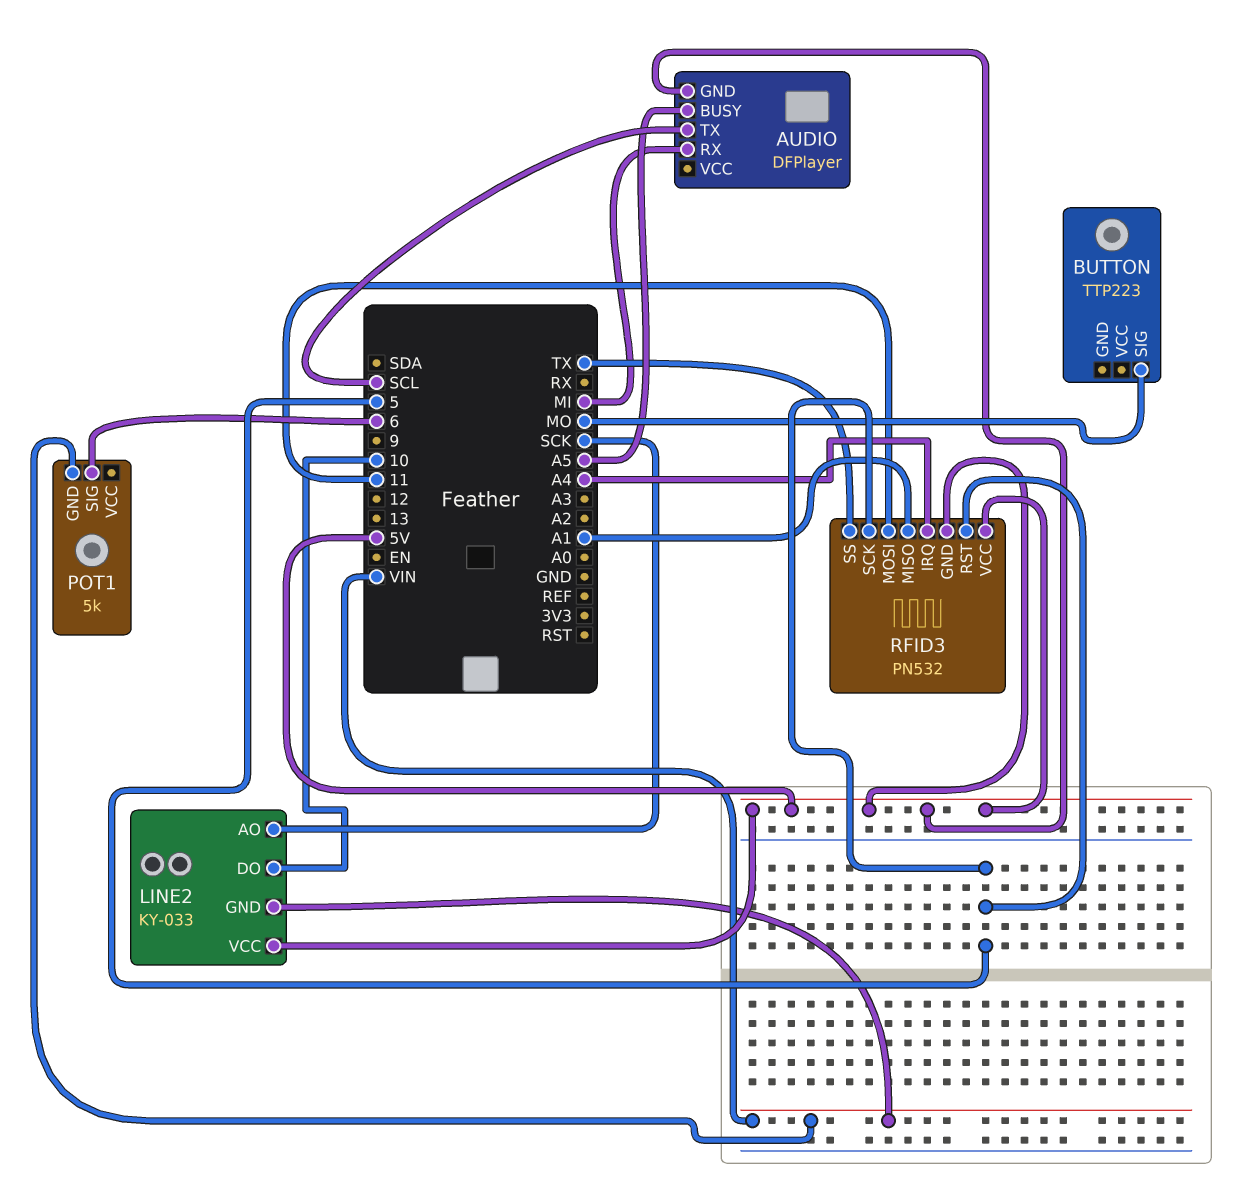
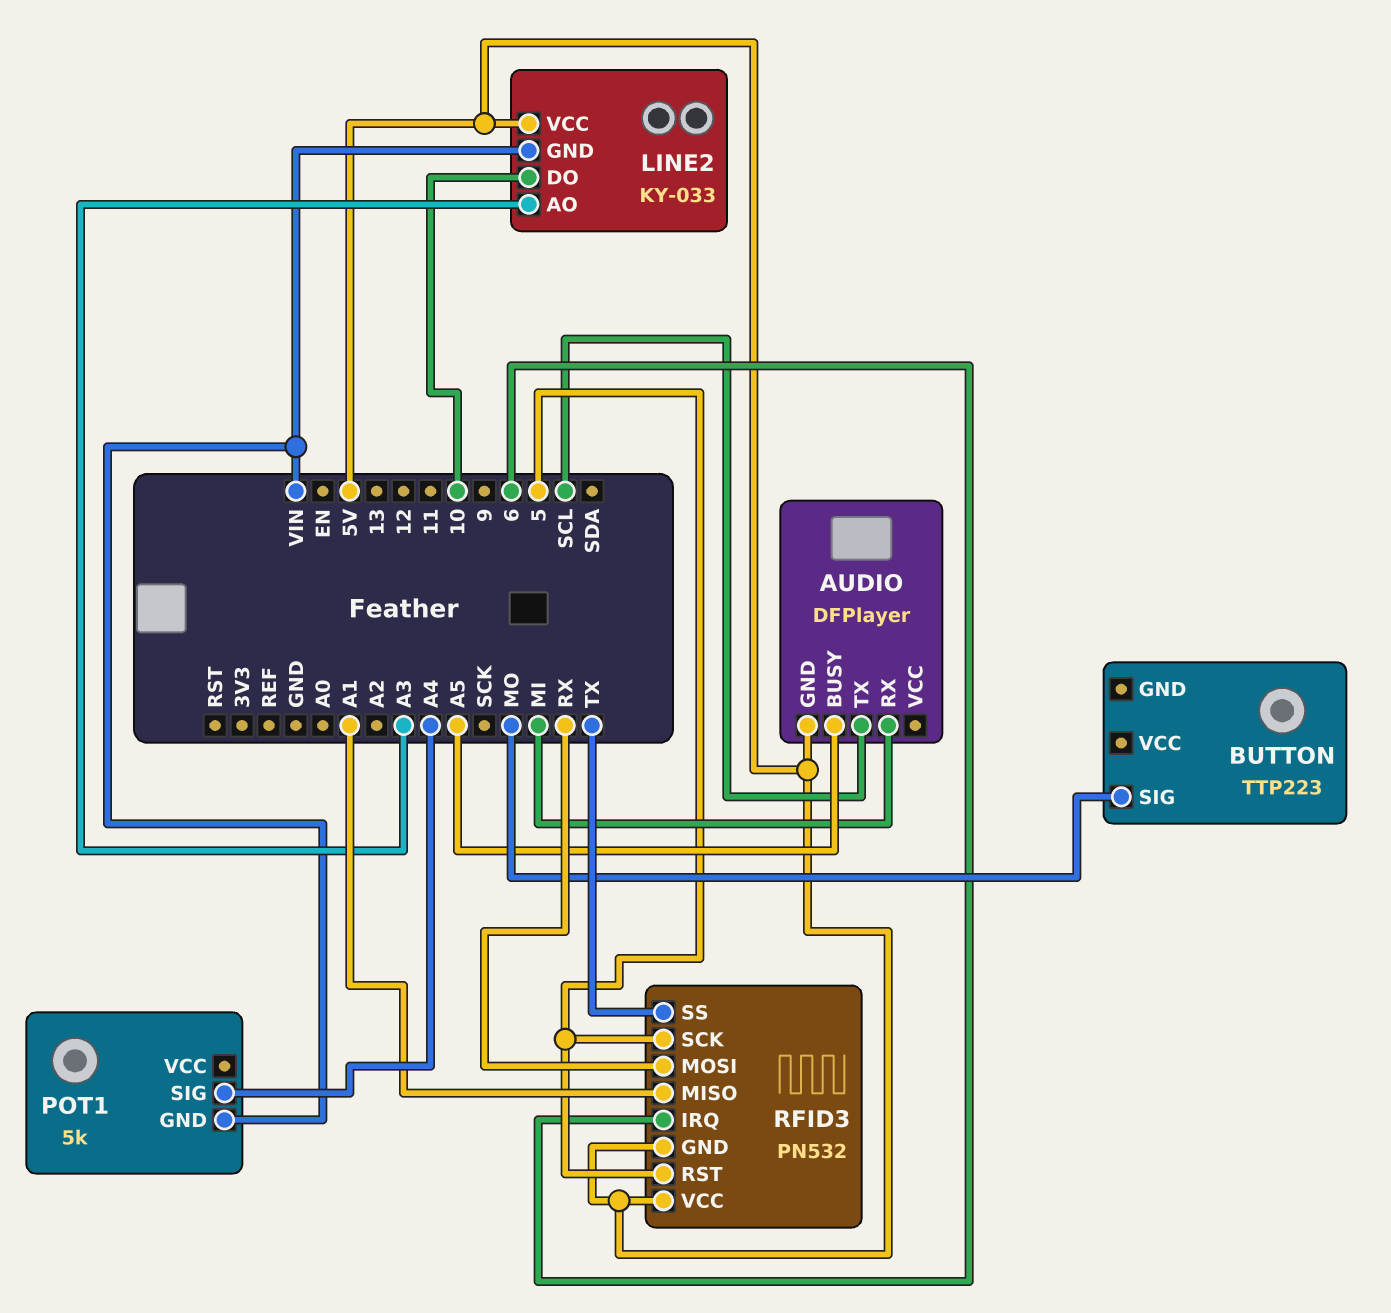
LINE2 pin AO: SCK -> A3
POT1 pin SIG: 6 -> A4
RFID3 pin IRQ: A4 -> 6
RFID3 pin MOSI: 11 -> RX

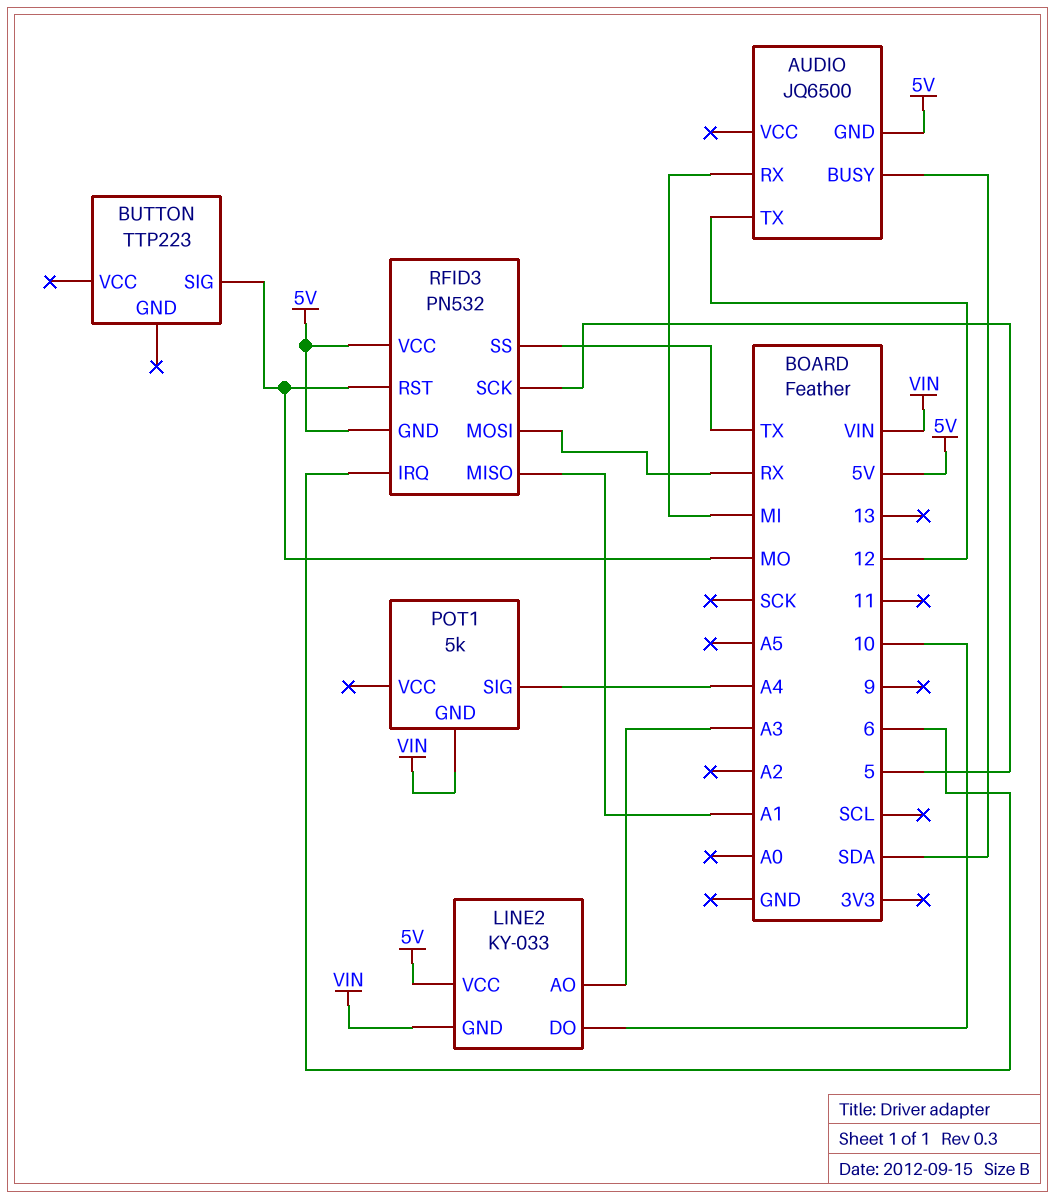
AUDIO: DFPlayer -> JQ6500
AUDIO pin BUSY: A5 -> SDA
AUDIO pin TX: SCL -> 12
RFID3 pin RST: 5 -> MO

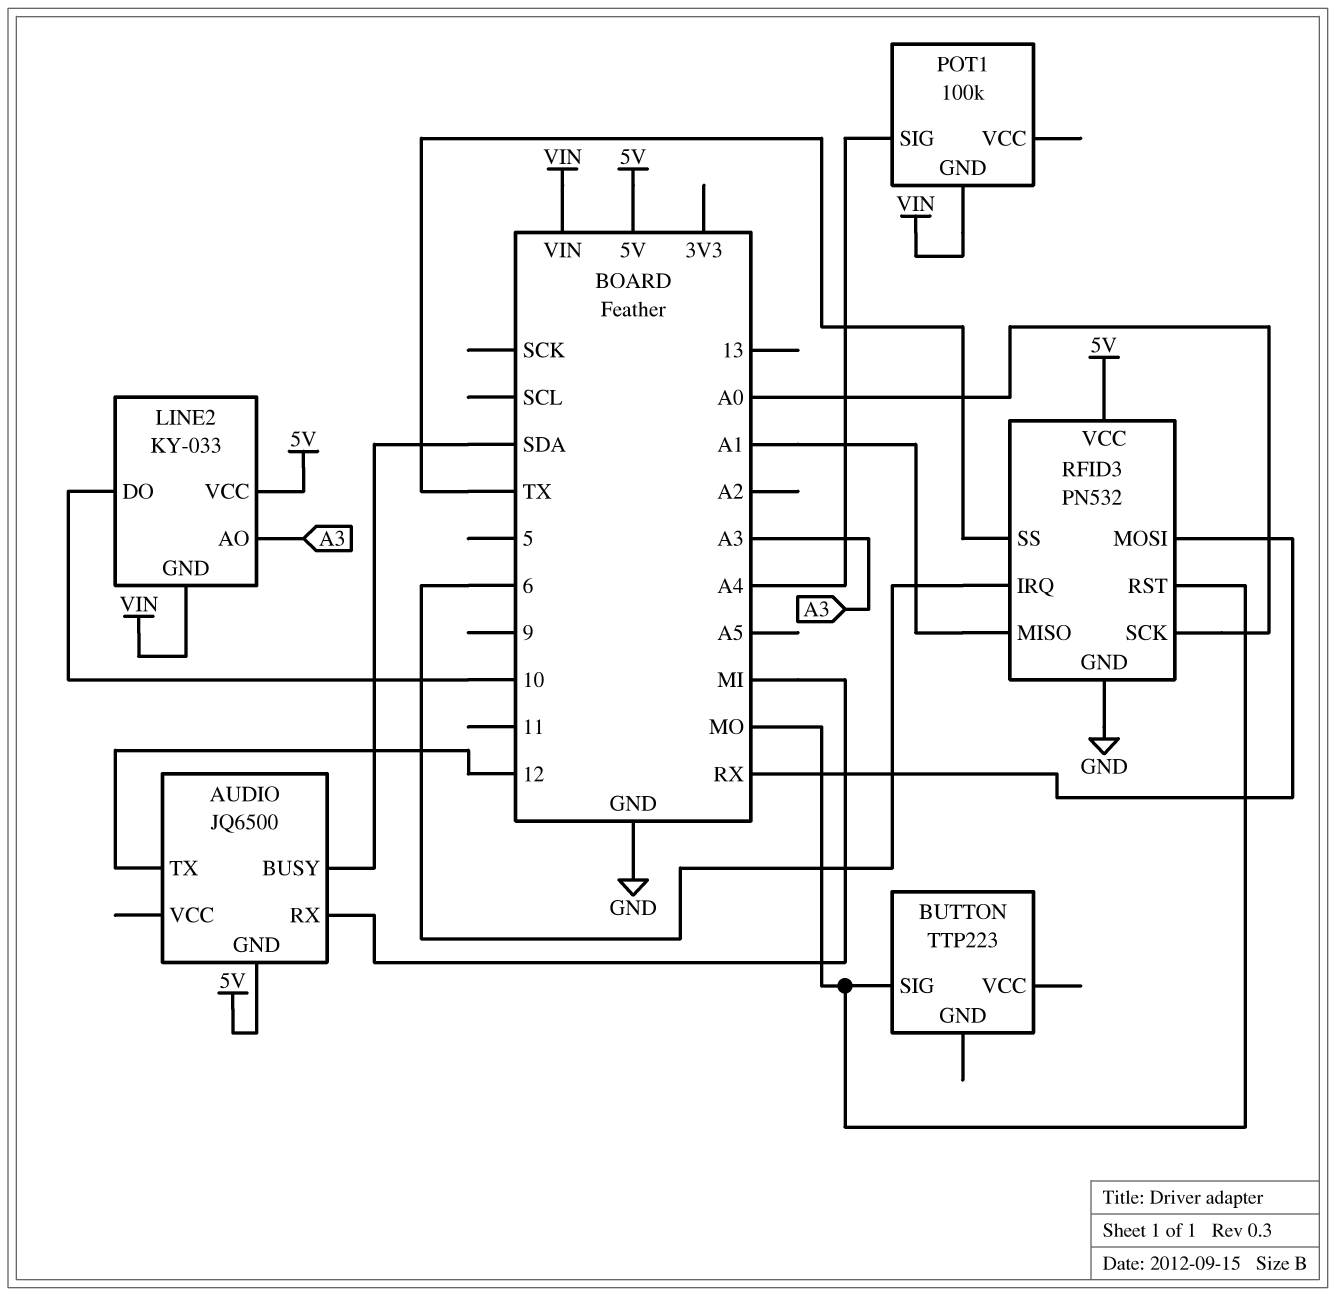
POT1: 5k -> 100k
RFID3 pin GND: 5V -> GND
RFID3 pin SCK: 5 -> A0

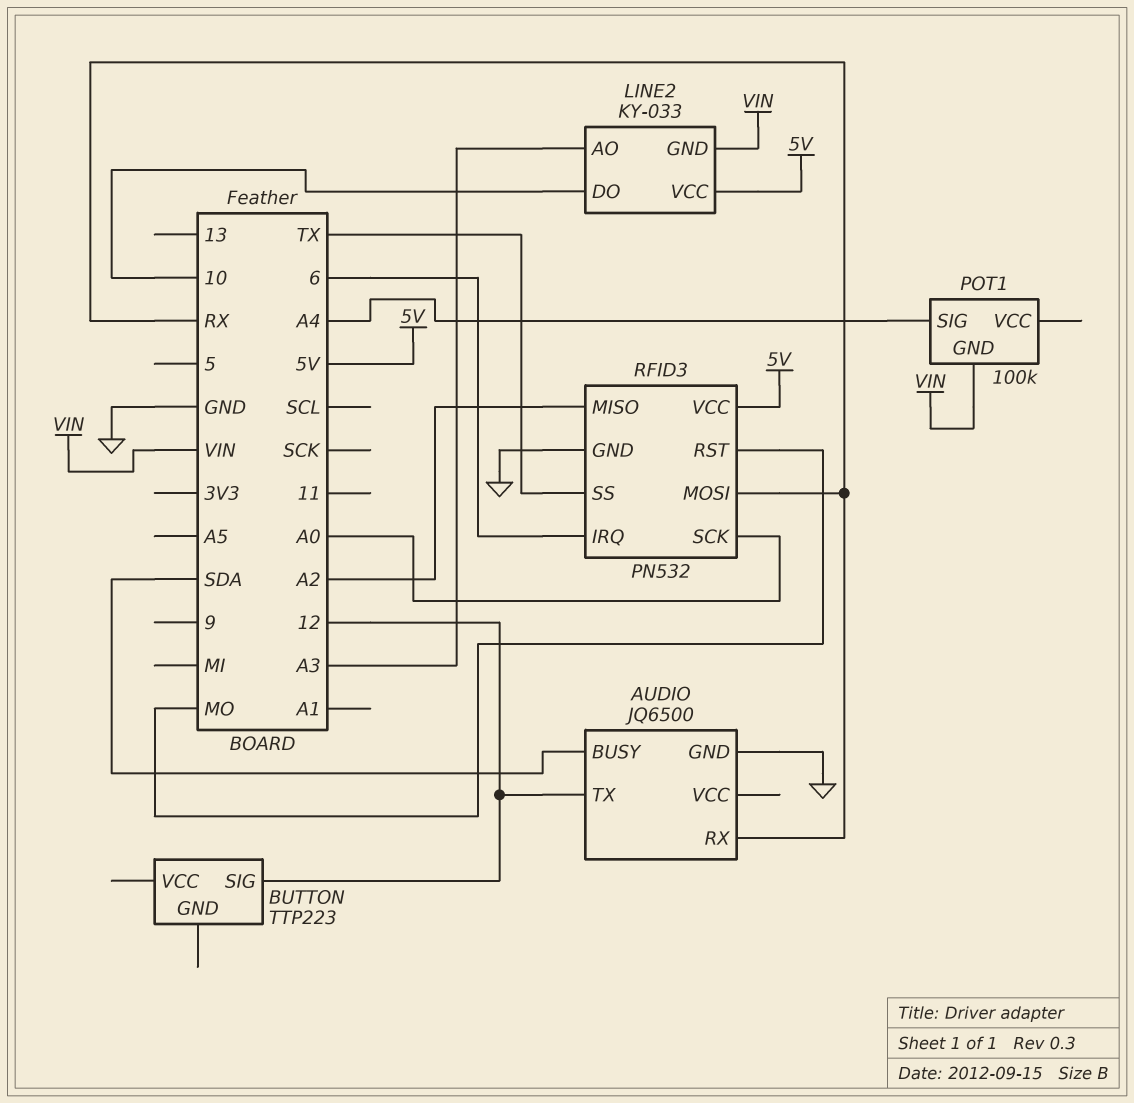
AUDIO pin GND: 5V -> GND
AUDIO pin RX: MI -> RX
BUTTON pin SIG: MO -> 12
RFID3 pin MISO: A1 -> A2

